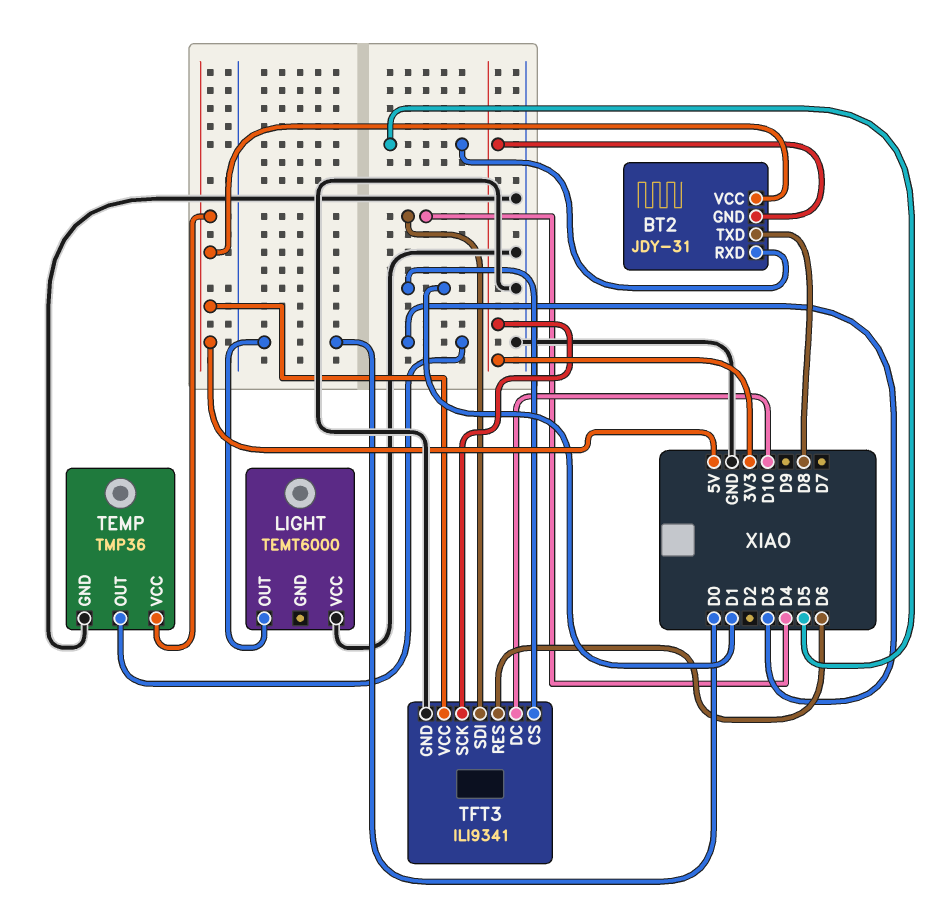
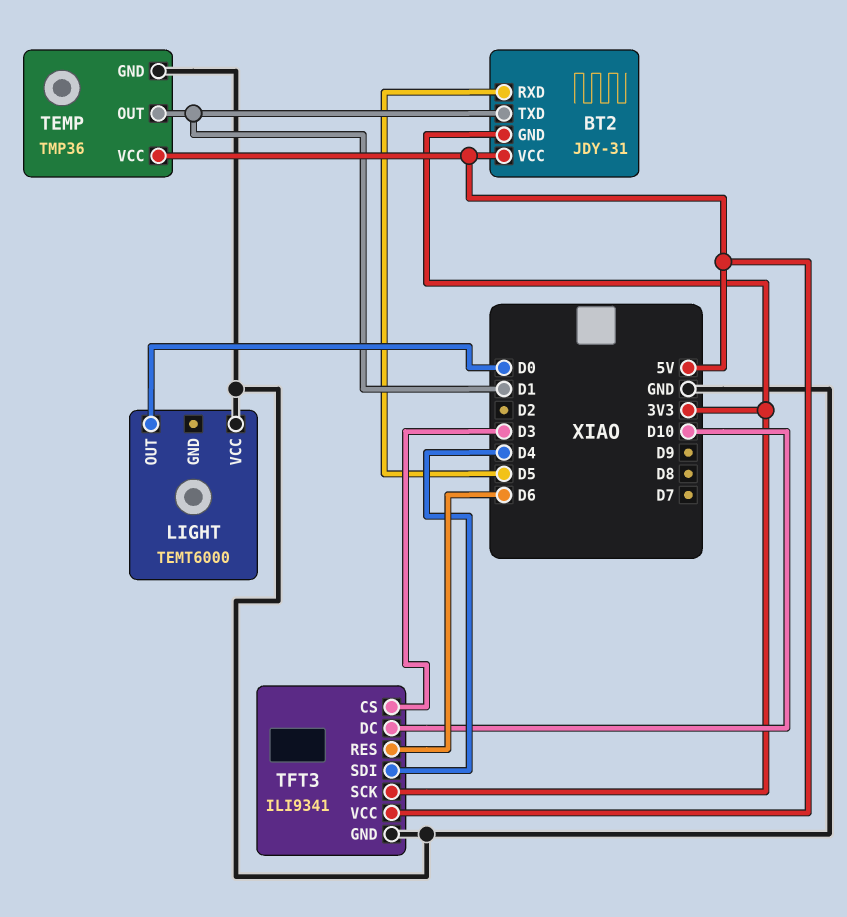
BT2 pin TXD: D8 -> D1
TEMP pin OUT: D3 -> D1
TFT3 pin CS: D1 -> D3

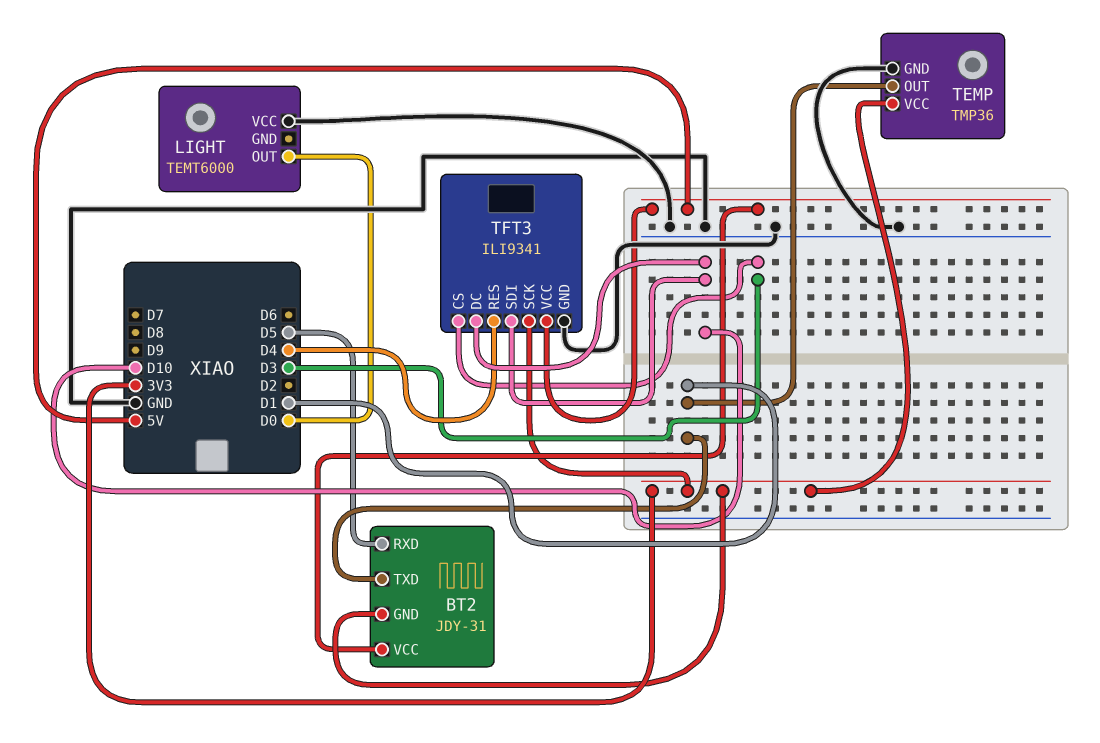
TEMP pin VCC: 5V -> 3V3
TFT3 pin RES: D6 -> D4
TFT3 pin SDI: D4 -> D10

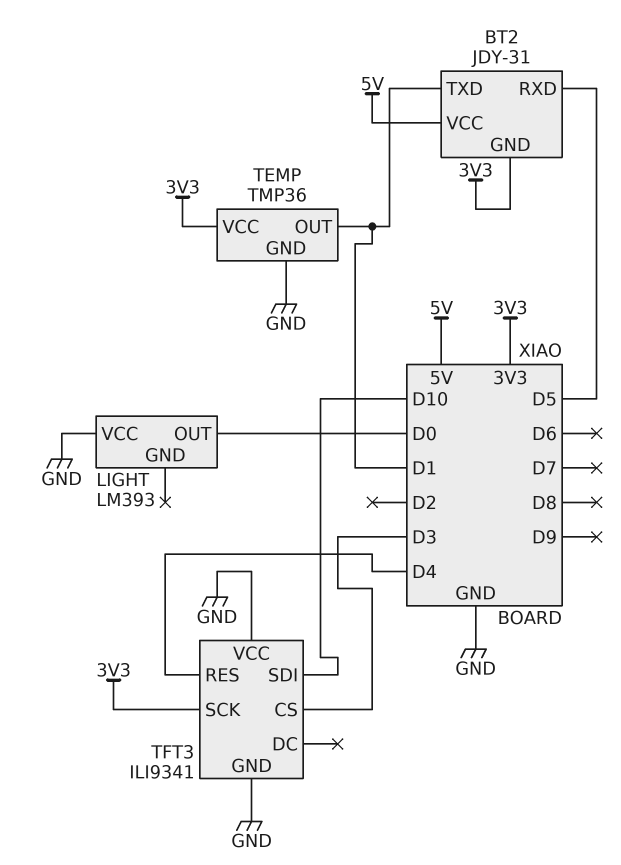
LIGHT: TEMT6000 -> LM393
TFT3 pin DC: D10 -> none
TFT3 pin VCC: 5V -> GND

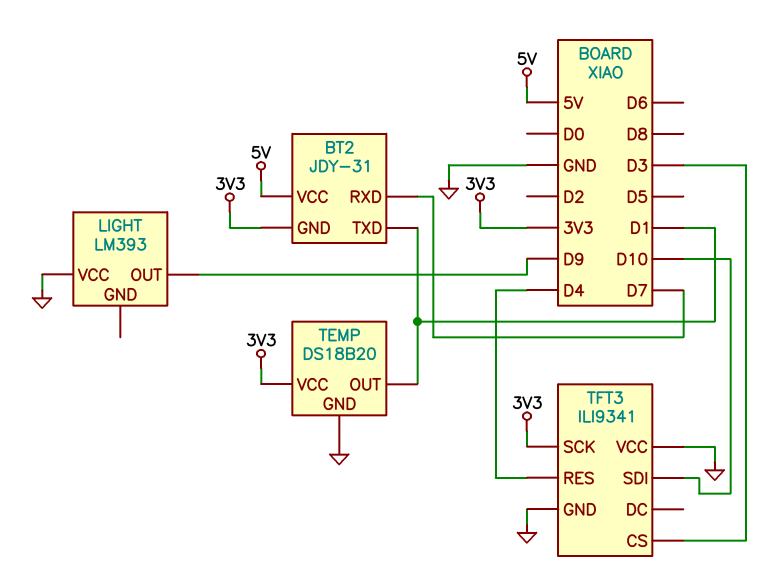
BT2 pin RXD: D5 -> D7
LIGHT pin OUT: D0 -> D9
TEMP: TMP36 -> DS18B20

